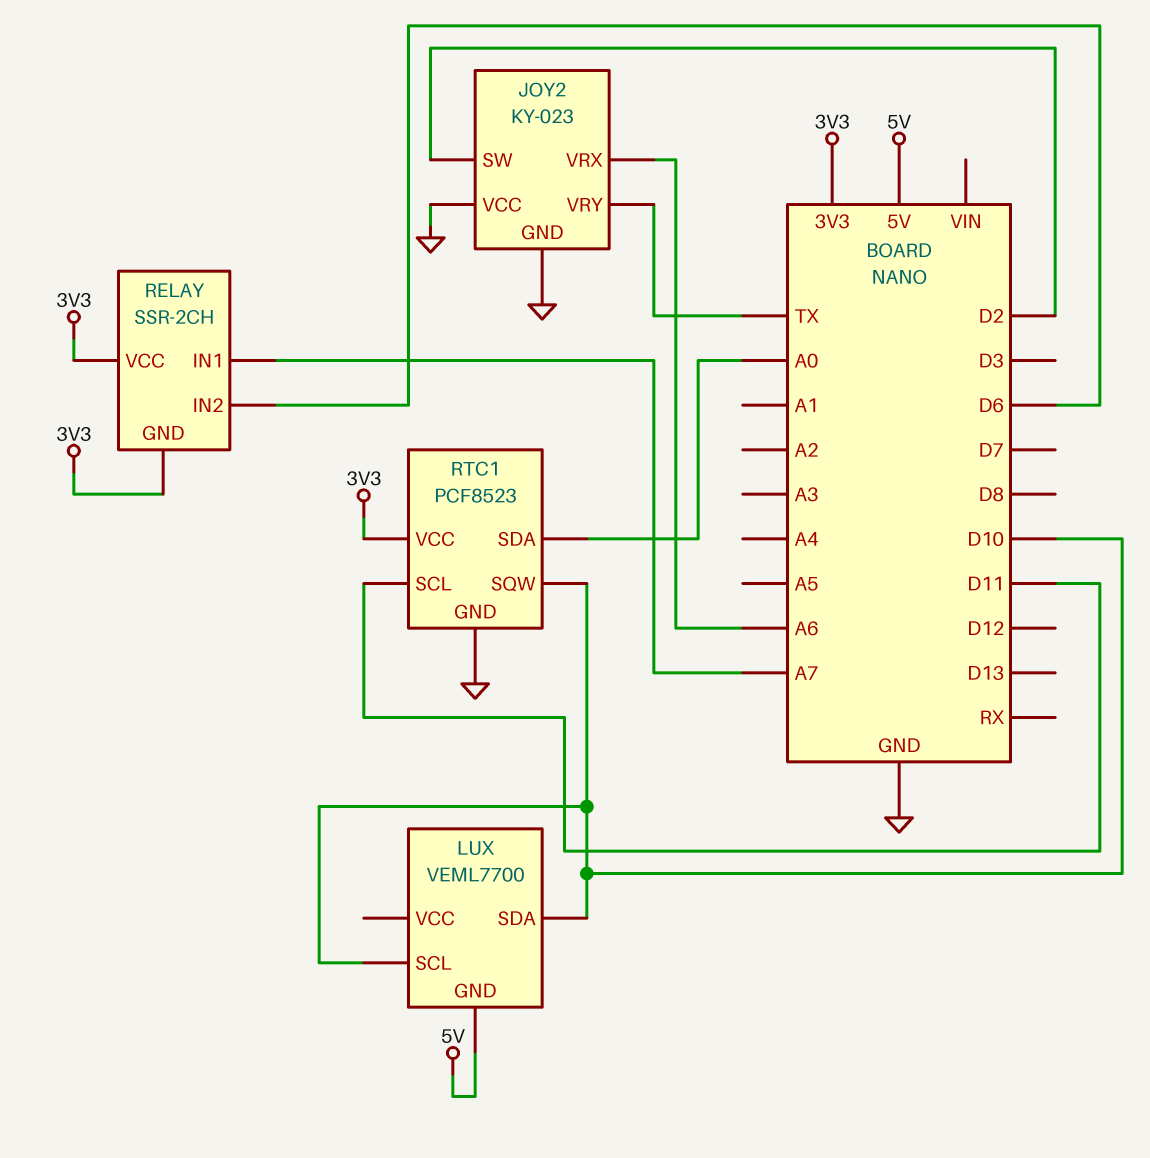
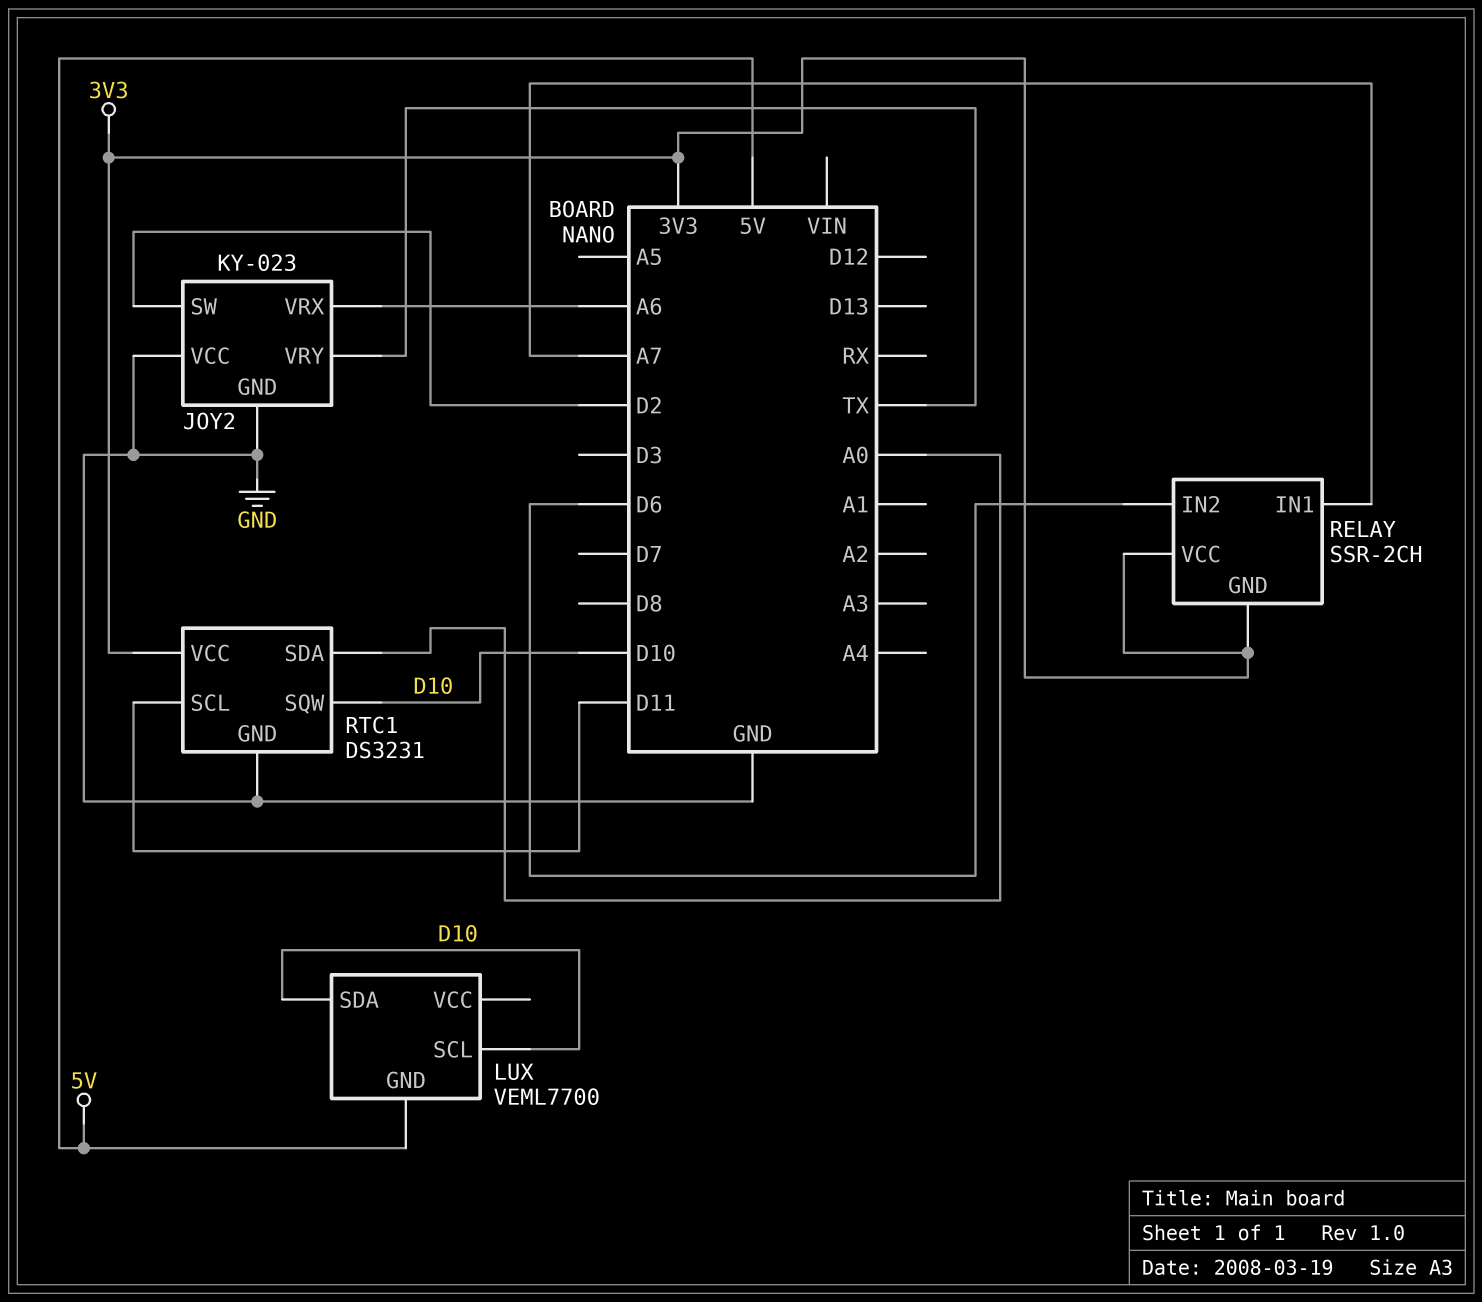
RTC1: PCF8523 -> DS3231

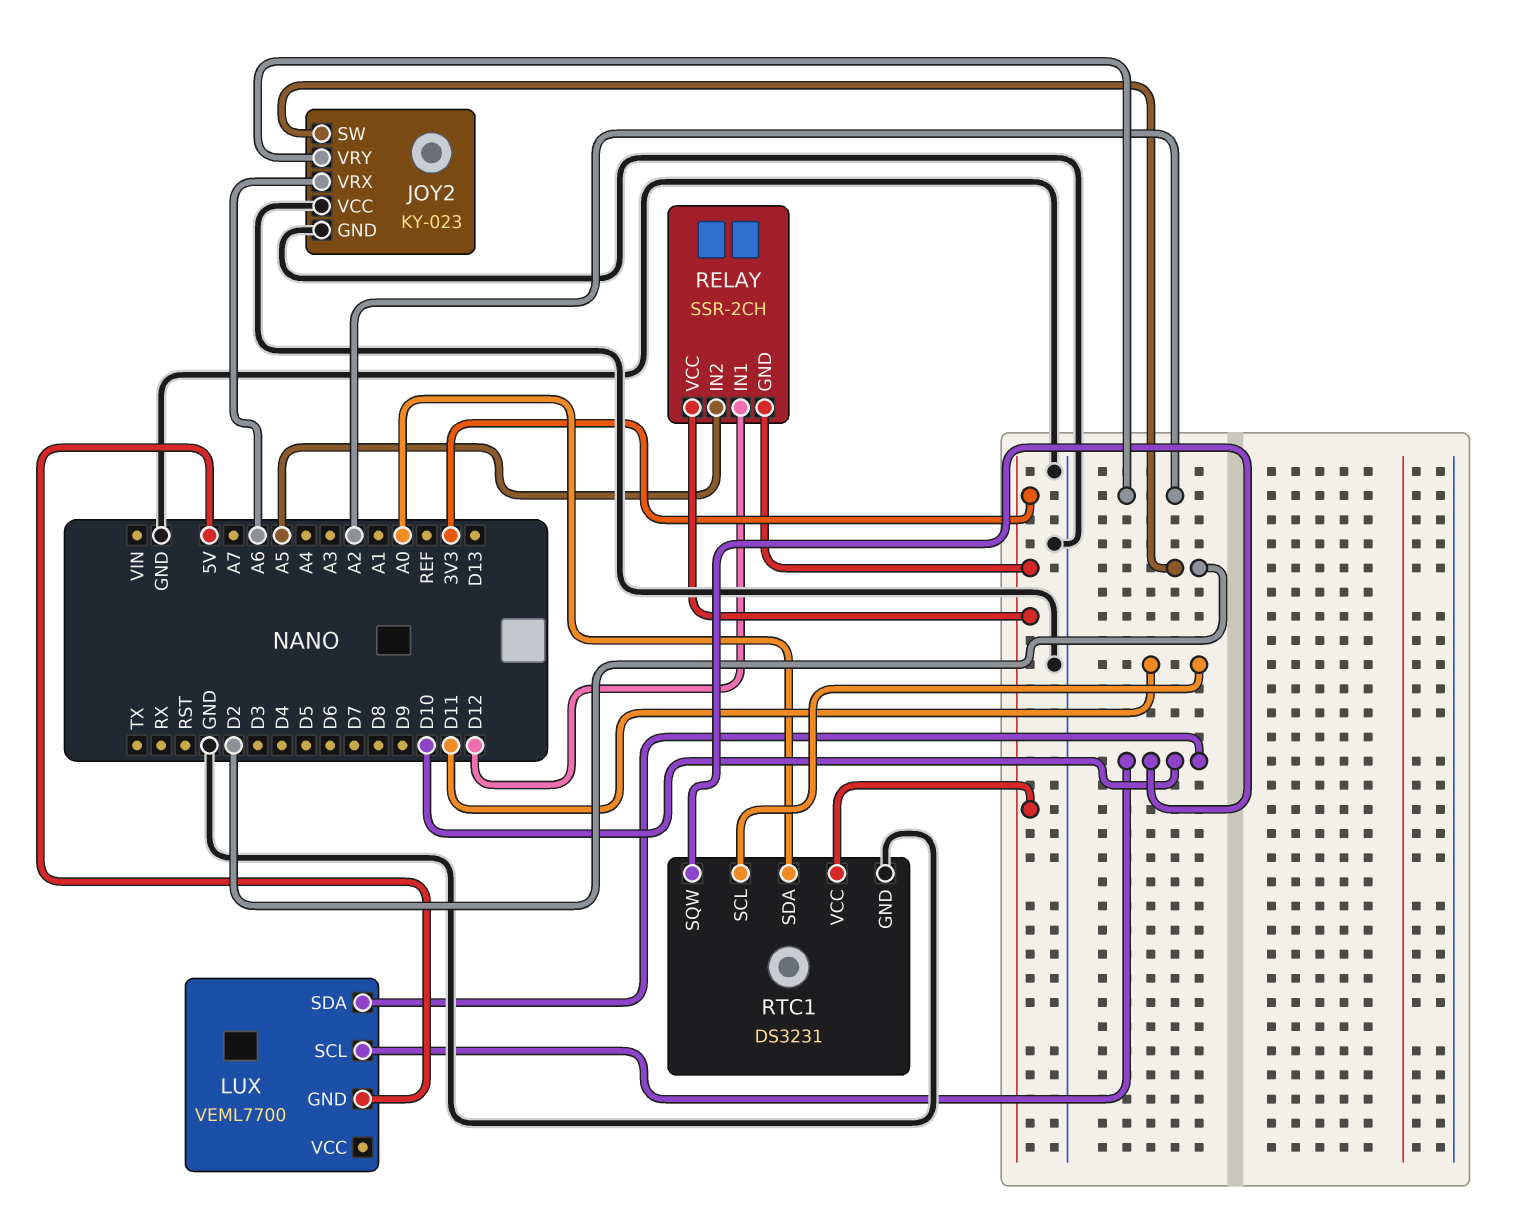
JOY2 pin VRY: TX -> A2
RELAY pin IN1: A7 -> D12
RELAY pin IN2: D6 -> A5

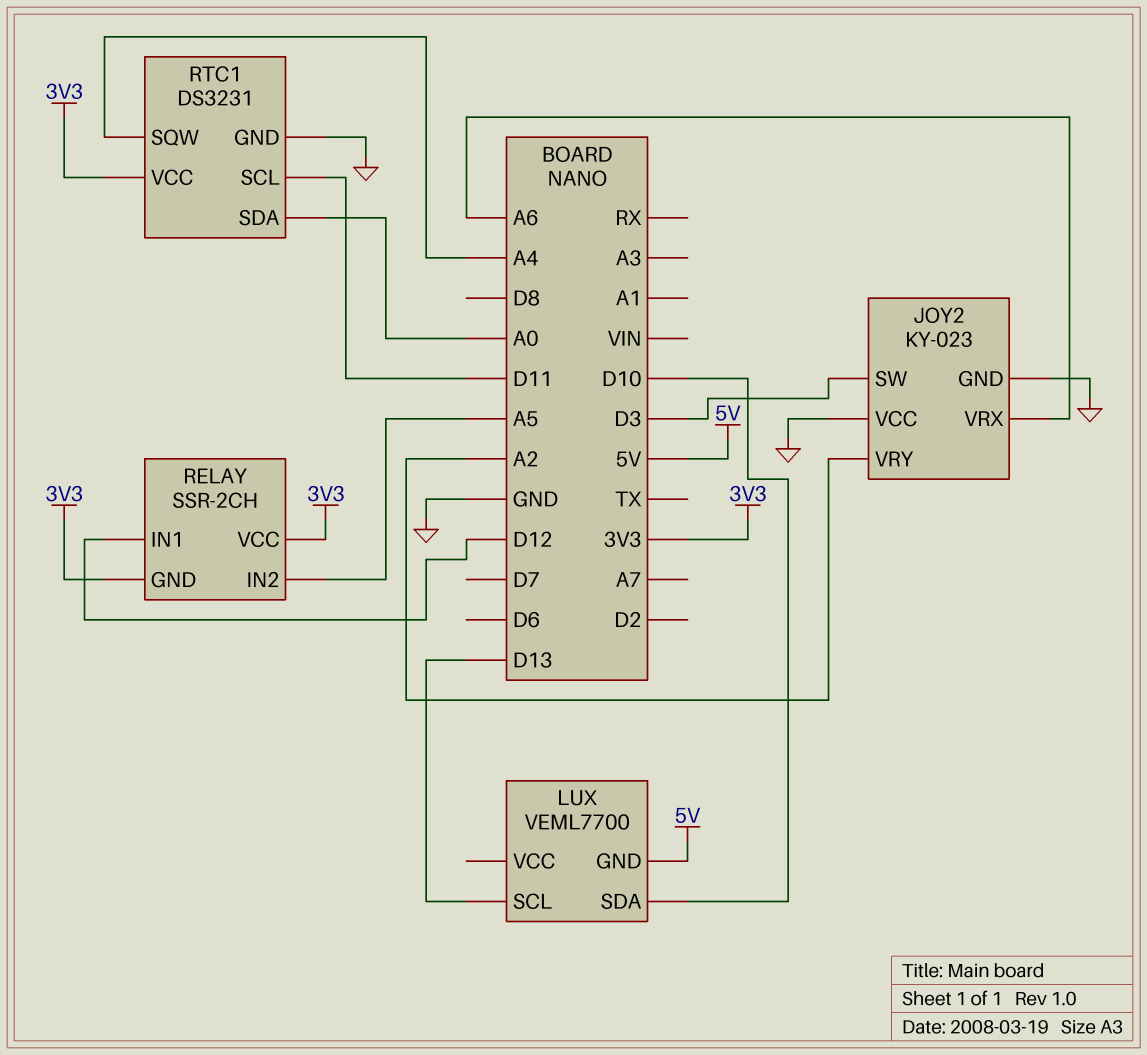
JOY2 pin SW: D2 -> D3
LUX pin SCL: D10 -> D13
RTC1 pin SQW: D10 -> A4

